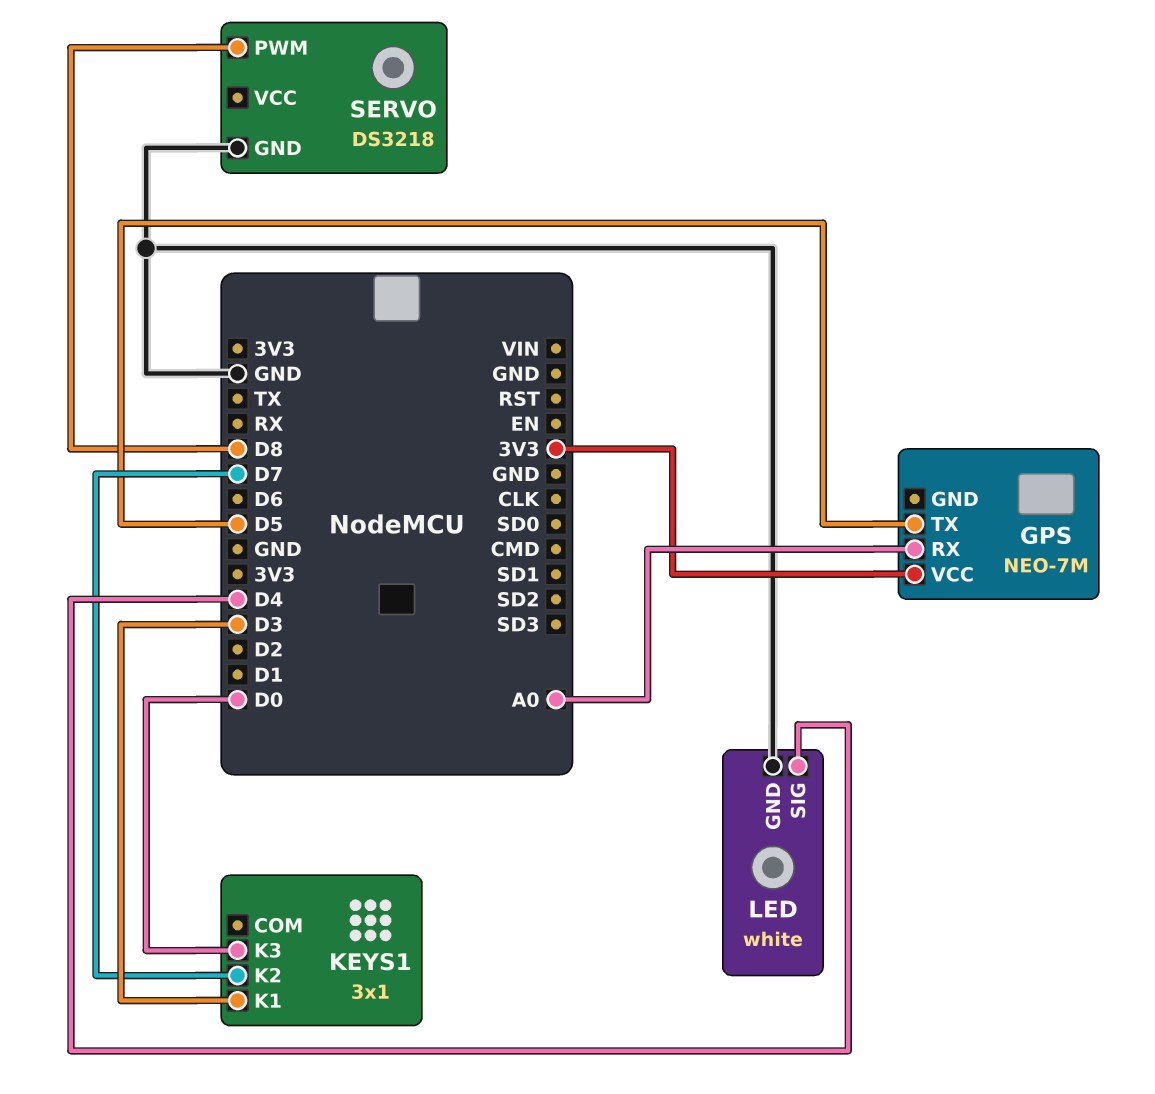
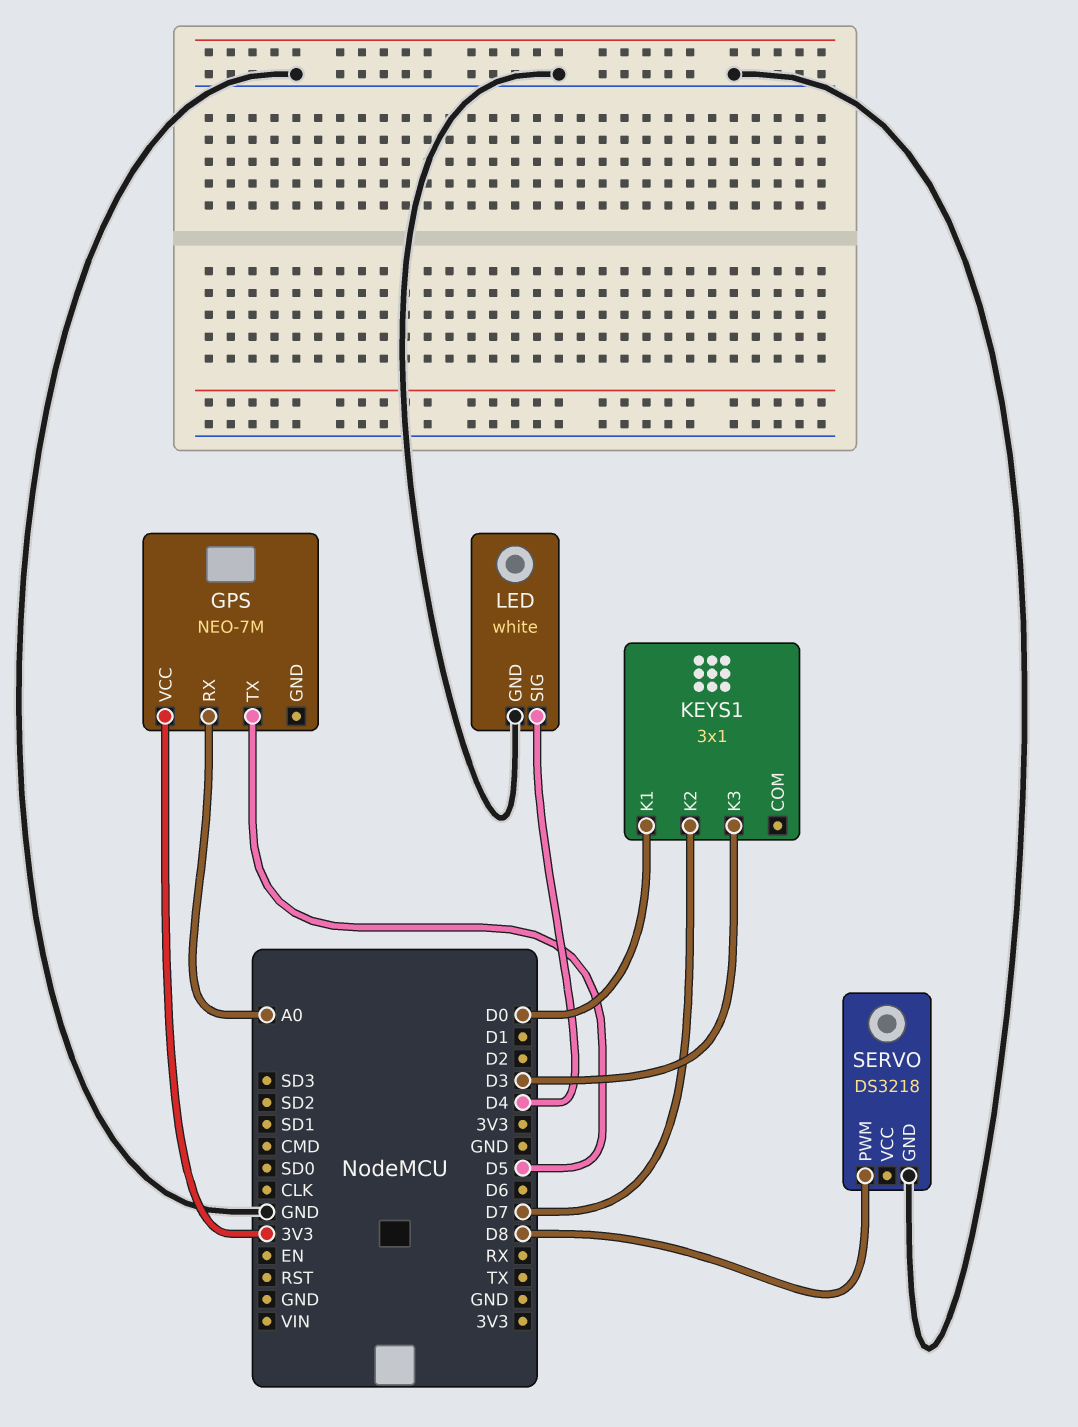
KEYS1 pin K1: D3 -> D0
KEYS1 pin K3: D0 -> D3

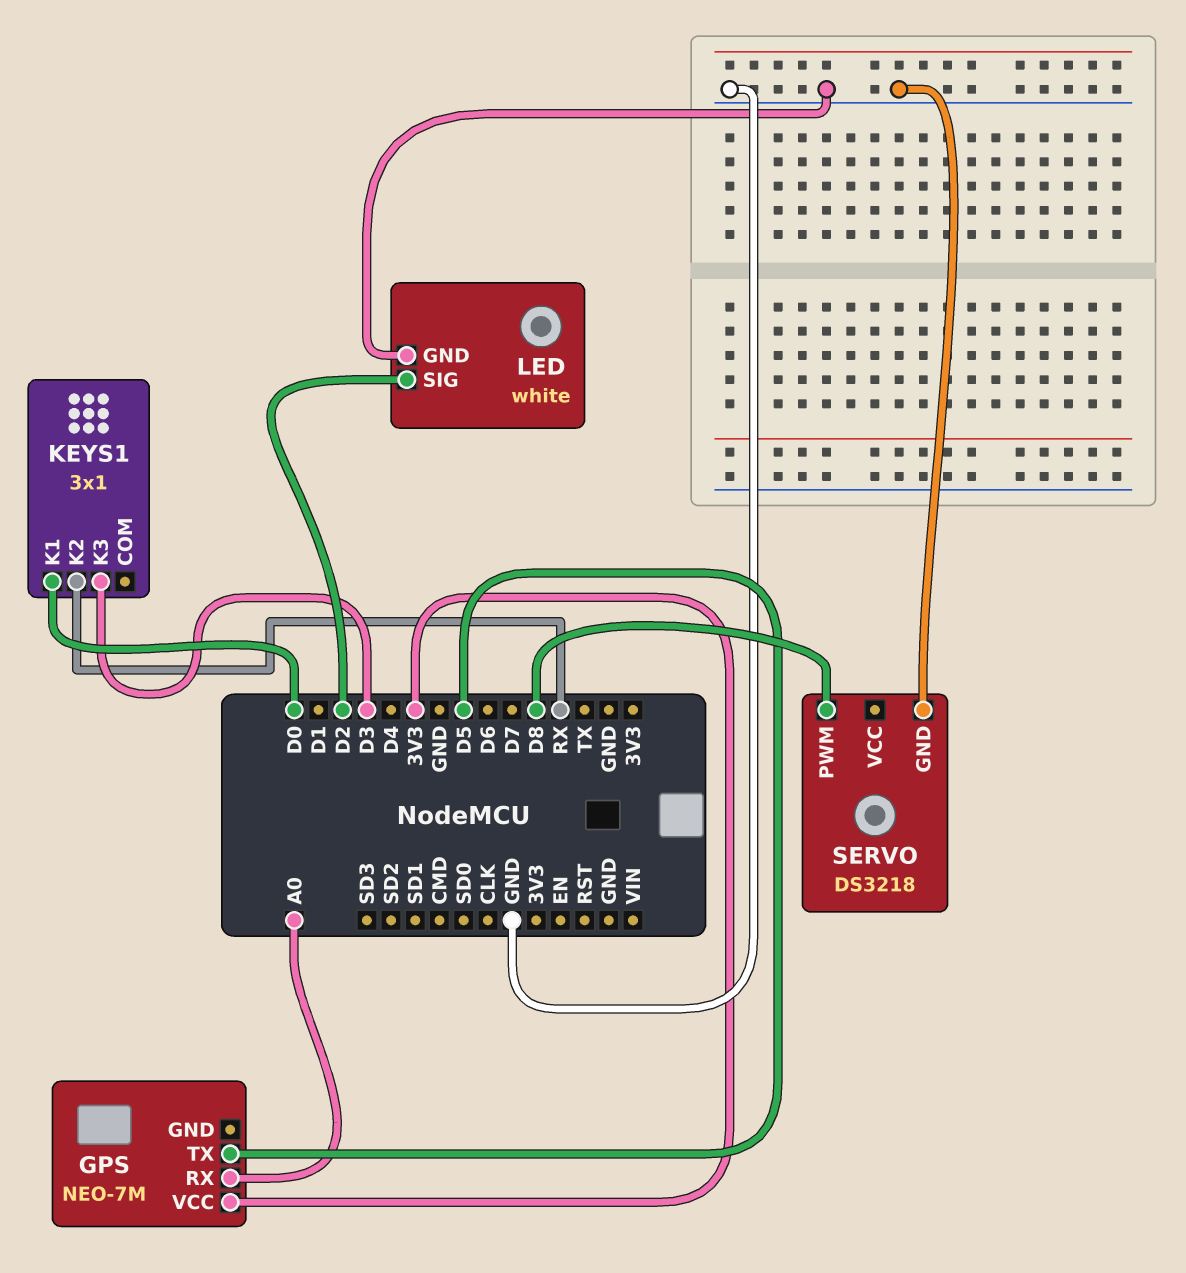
KEYS1 pin K2: D7 -> RX
LED pin SIG: D4 -> D2

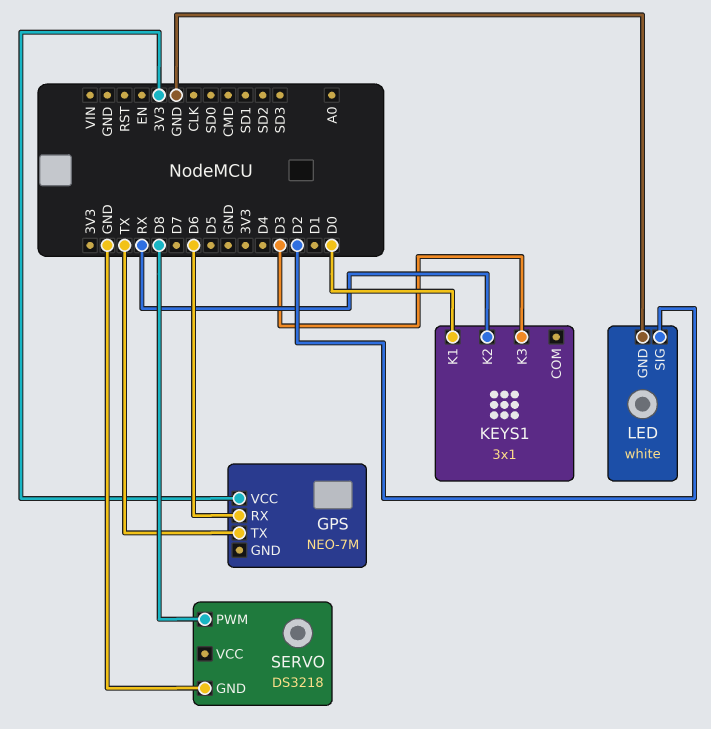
GPS pin RX: A0 -> D6
GPS pin TX: D5 -> TX

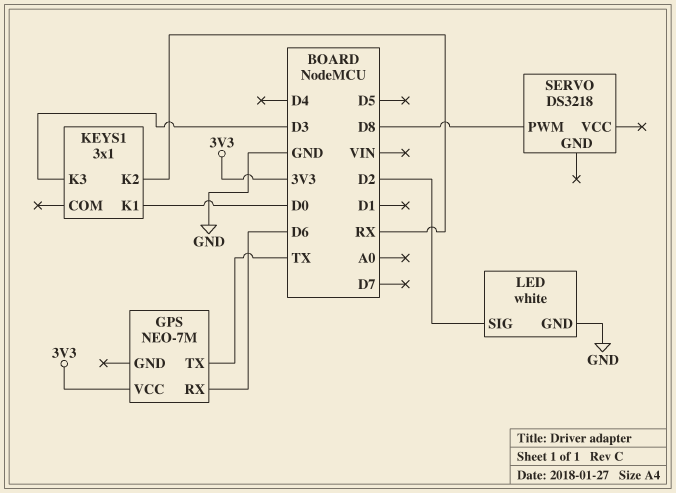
SERVO pin GND: GND -> none

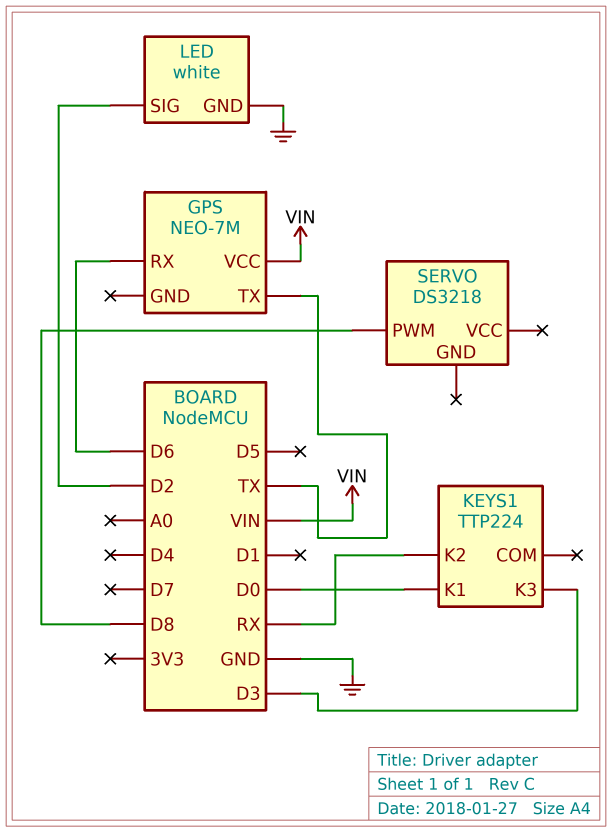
GPS pin VCC: 3V3 -> VIN
KEYS1: 3x1 -> TTP224

